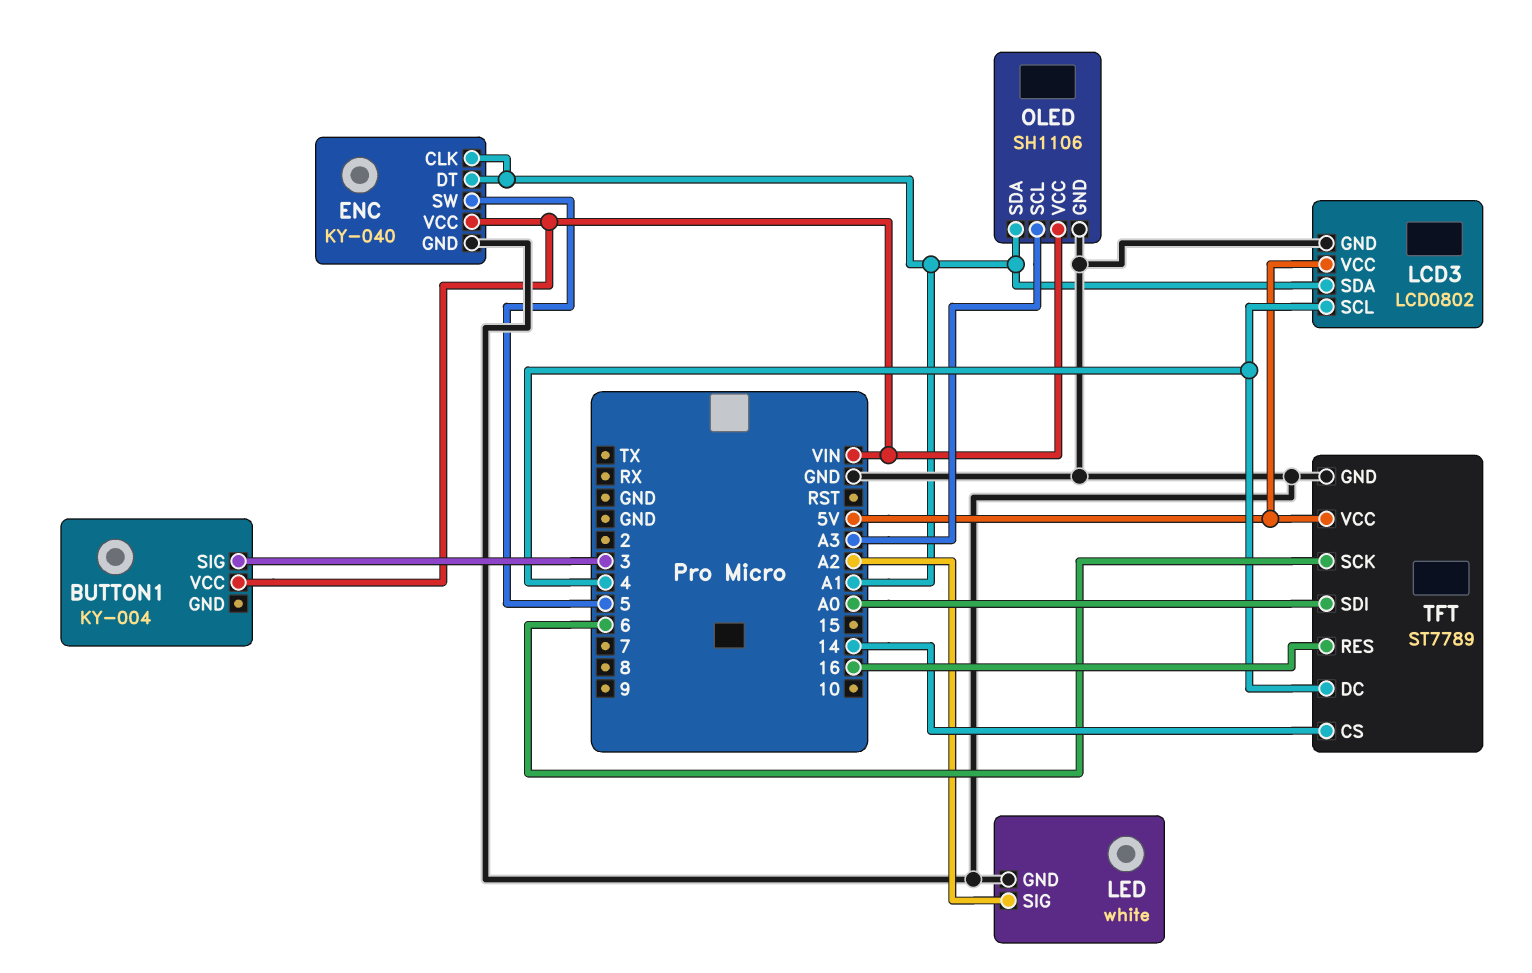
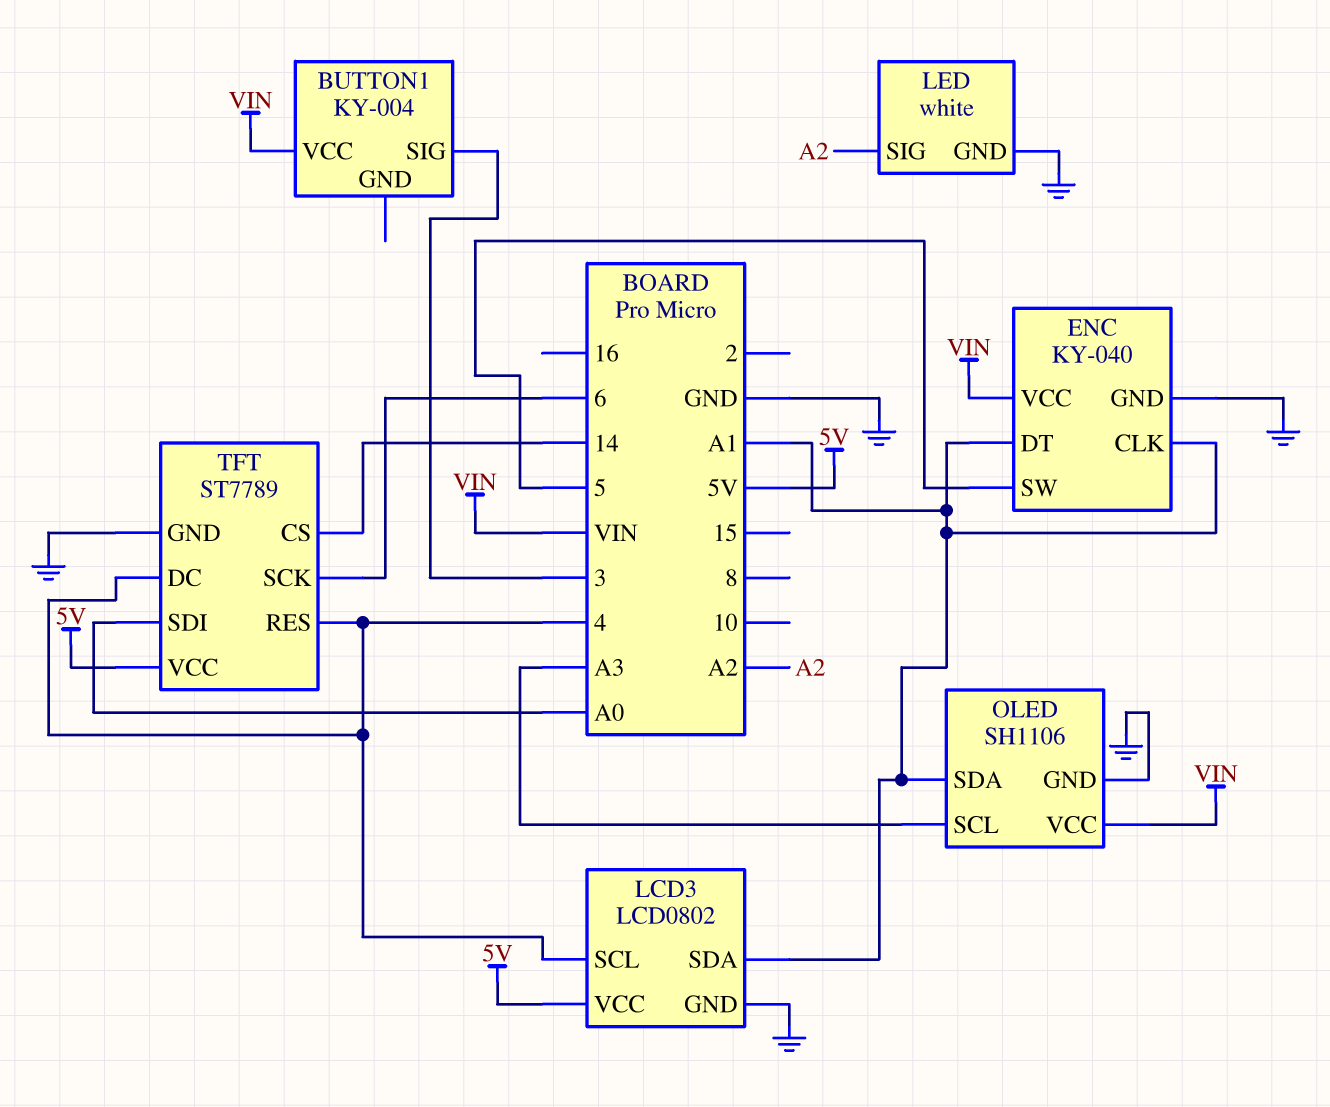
TFT pin RES: 16 -> 4

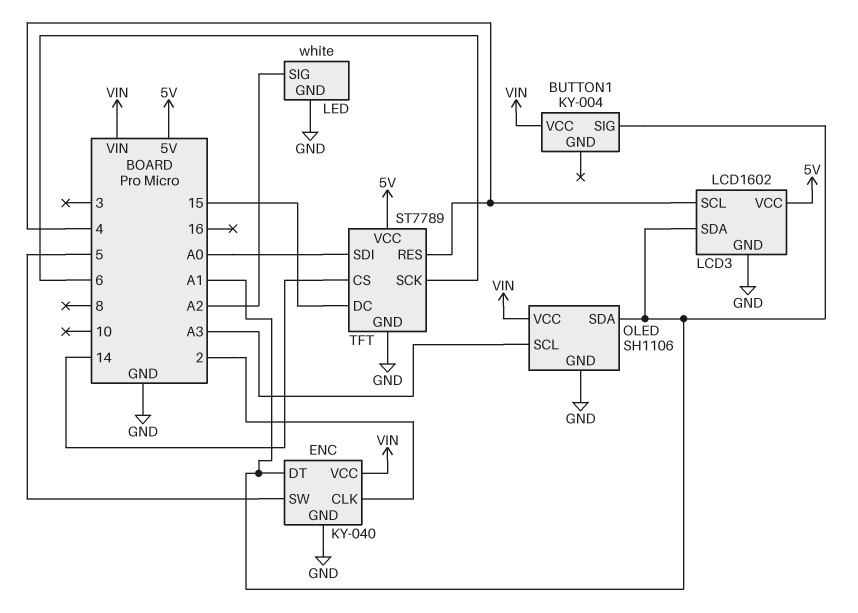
BUTTON1 pin SIG: 3 -> A1
ENC pin CLK: A1 -> 2
LCD3: LCD0802 -> LCD1602
TFT pin DC: 4 -> 15

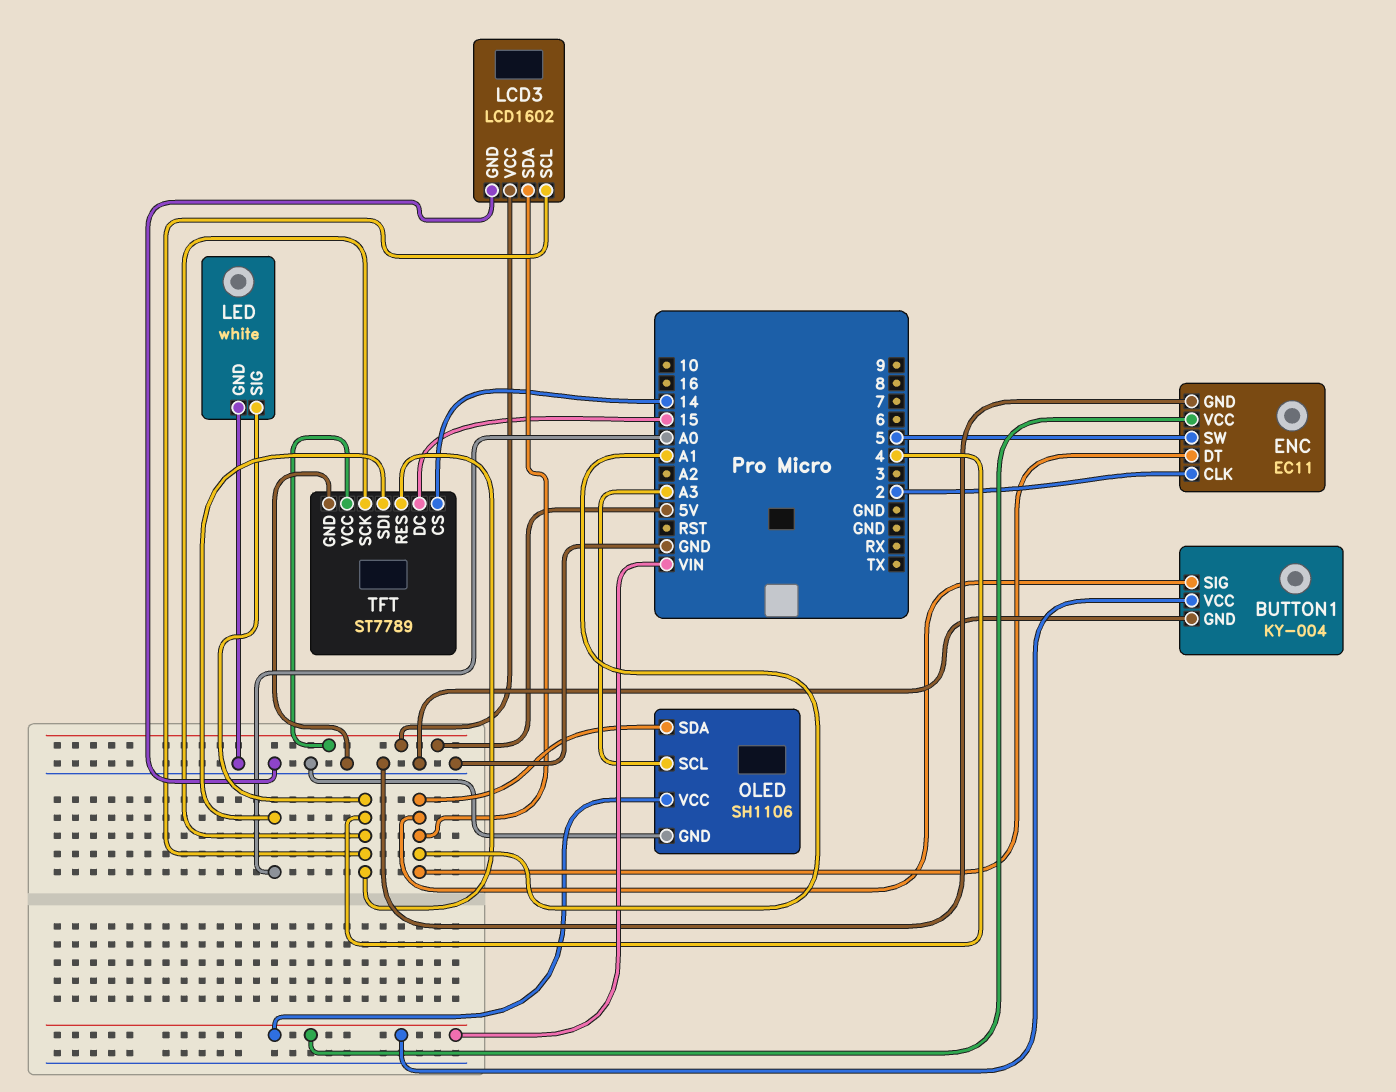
BUTTON1 pin GND: none -> GND
ENC: KY-040 -> EC11
LED pin SIG: A2 -> 4
TFT pin SCK: 6 -> 4

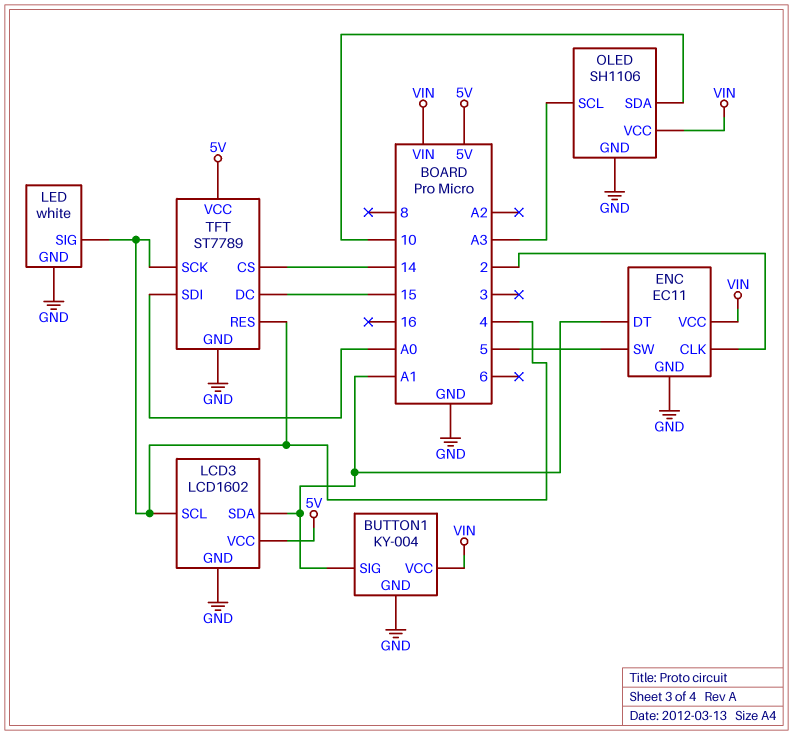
OLED pin SDA: A1 -> 10

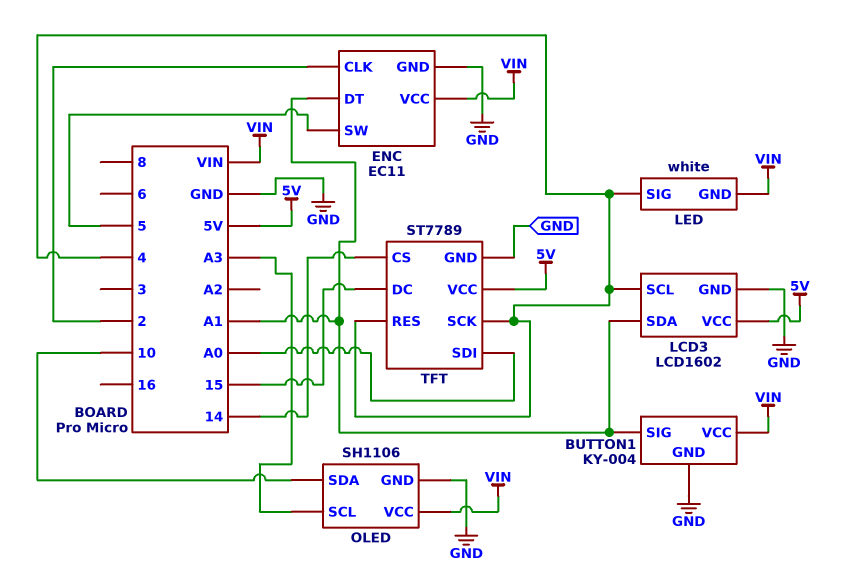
LED pin GND: GND -> VIN

